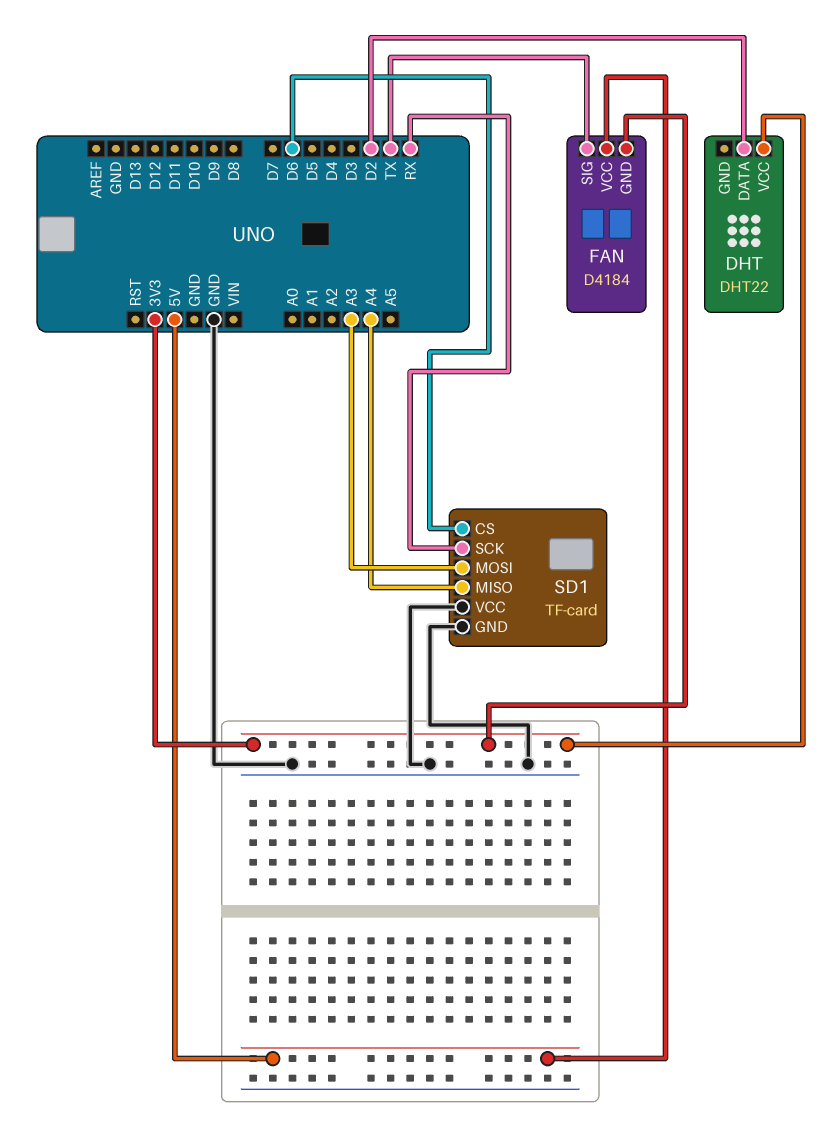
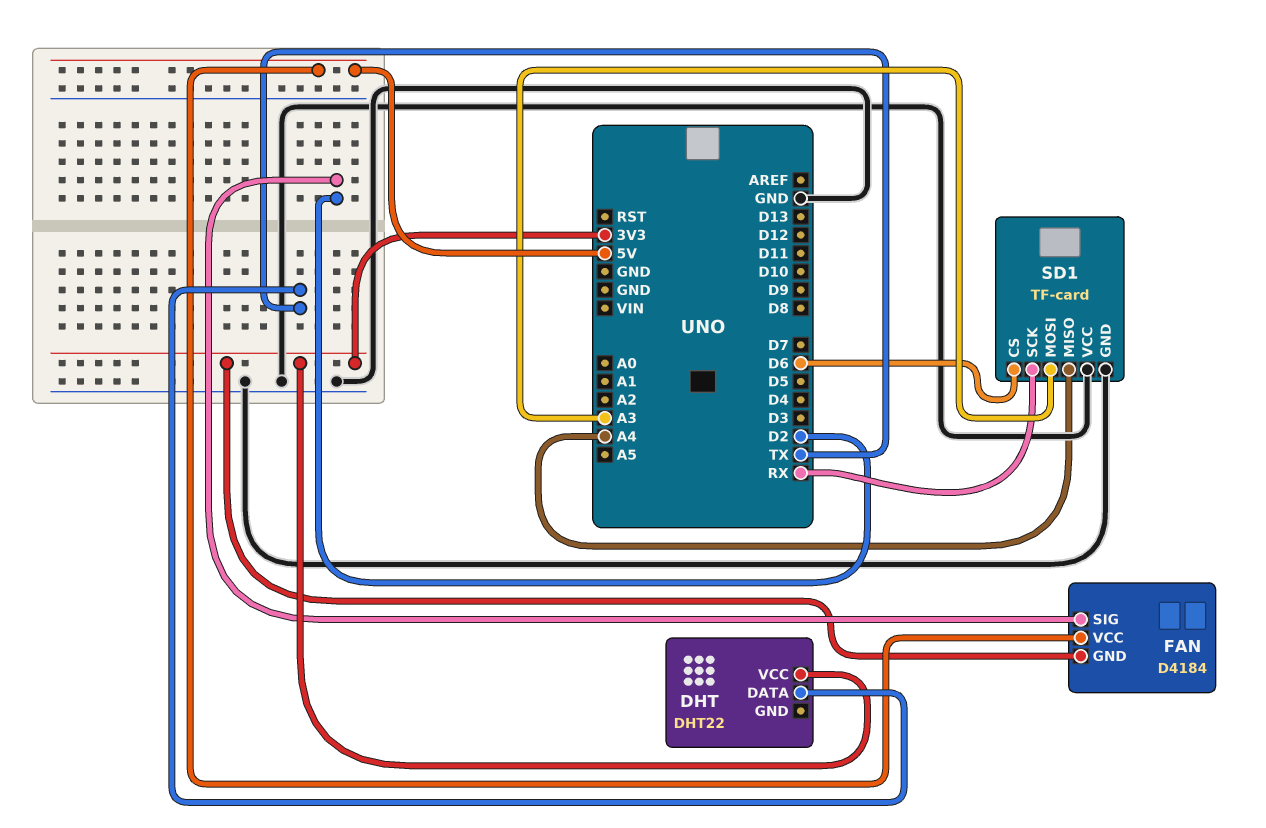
DHT pin DATA: D2 -> TX
FAN pin SIG: TX -> D2

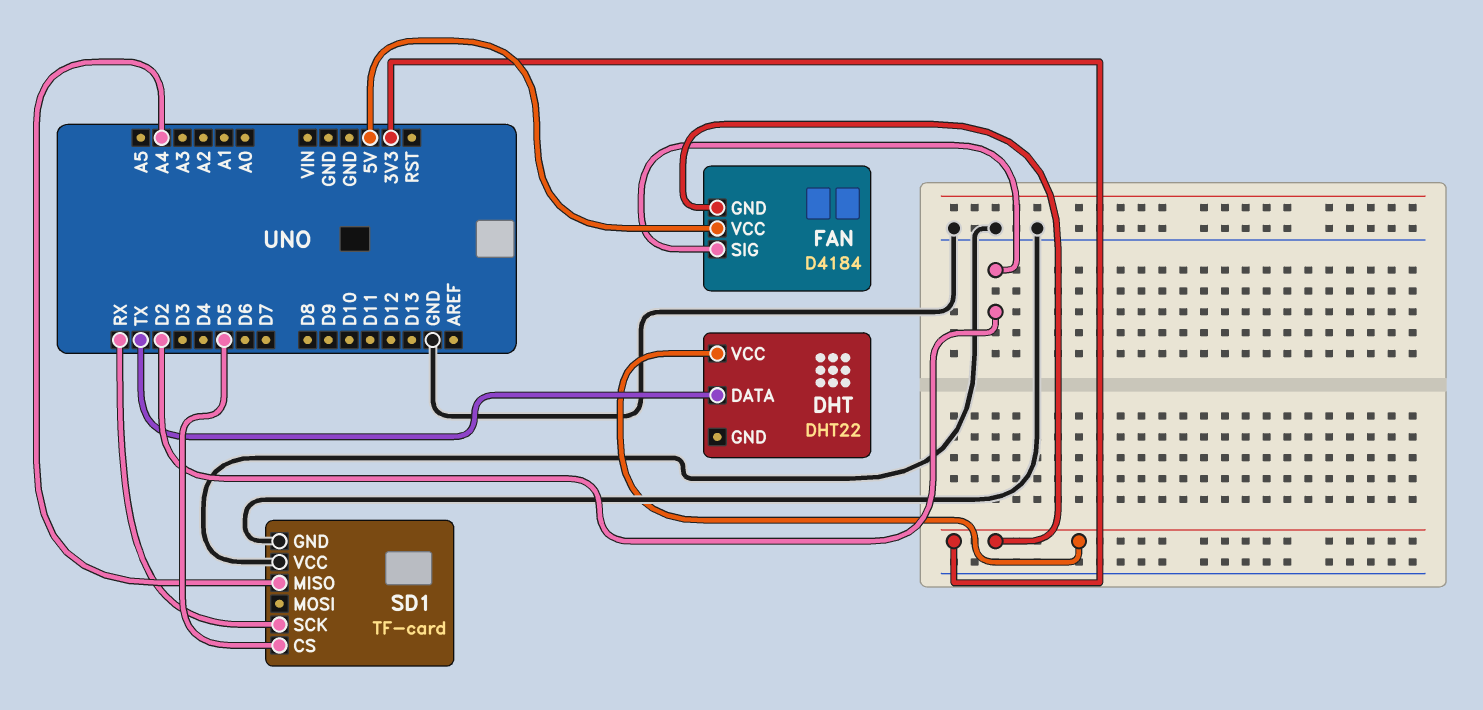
SD1 pin CS: D6 -> D5
SD1 pin MOSI: A3 -> none

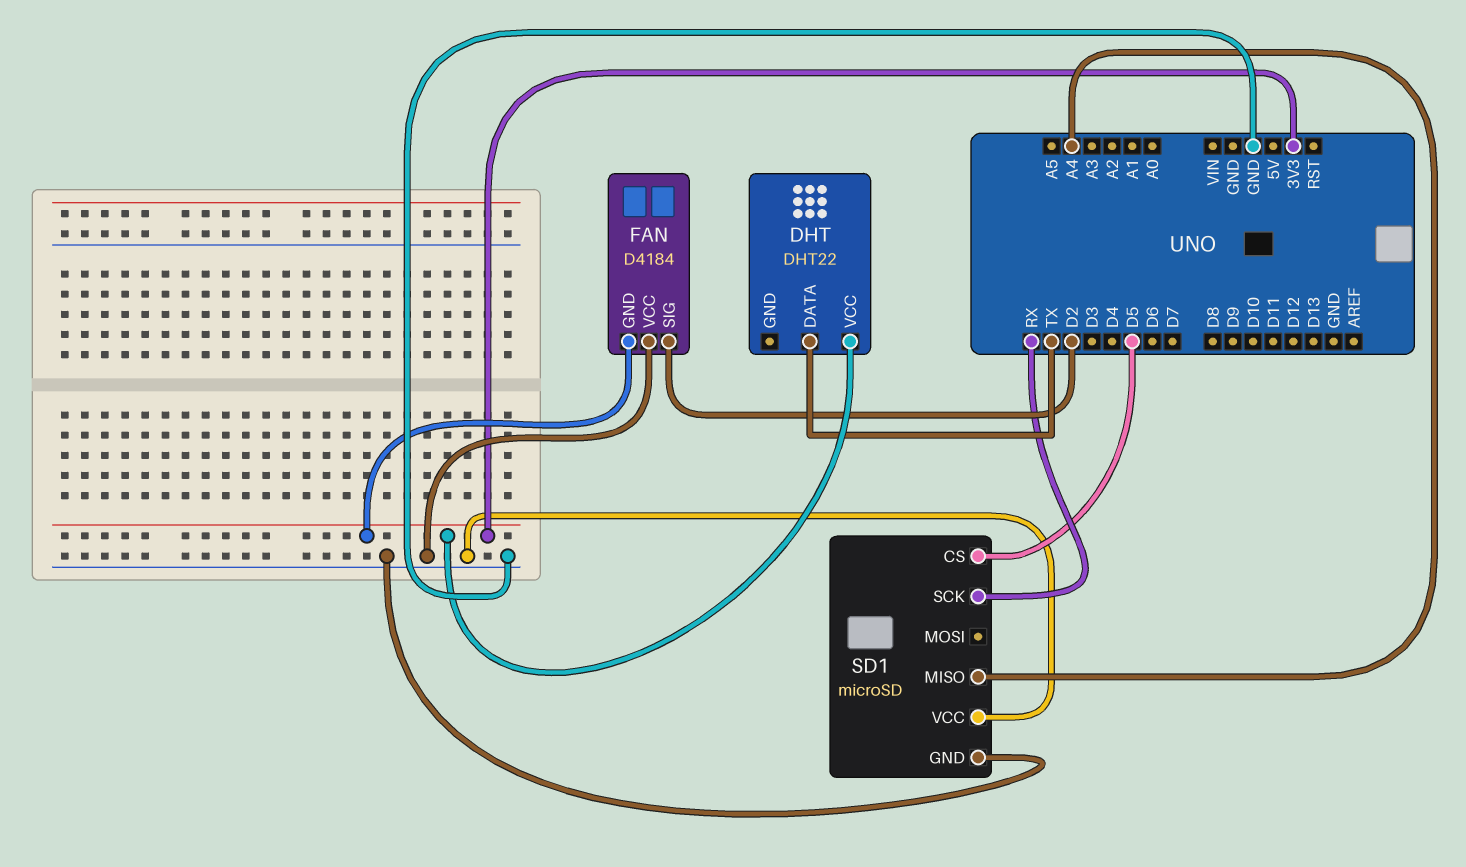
FAN pin VCC: 5V -> GND
SD1: TF-card -> microSD

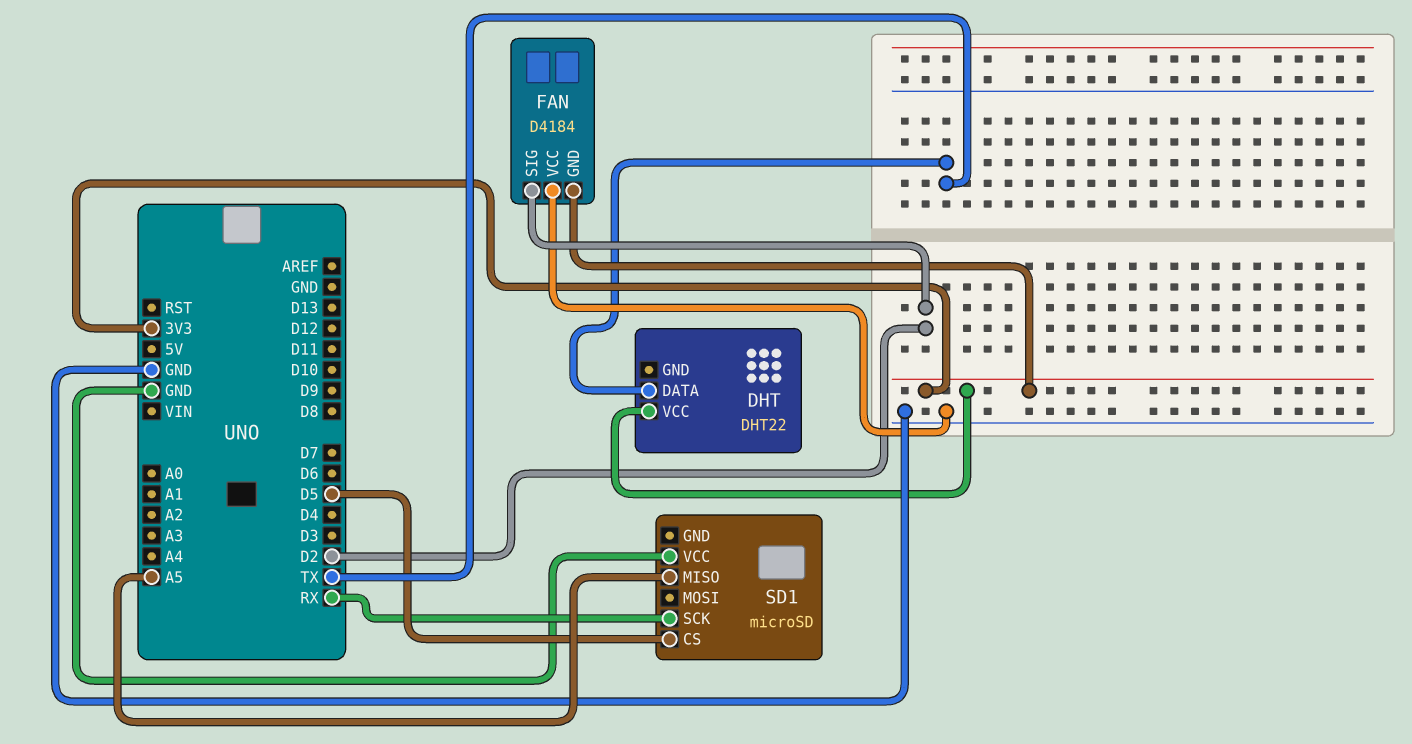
SD1 pin GND: GND -> none
SD1 pin MISO: A4 -> A5

